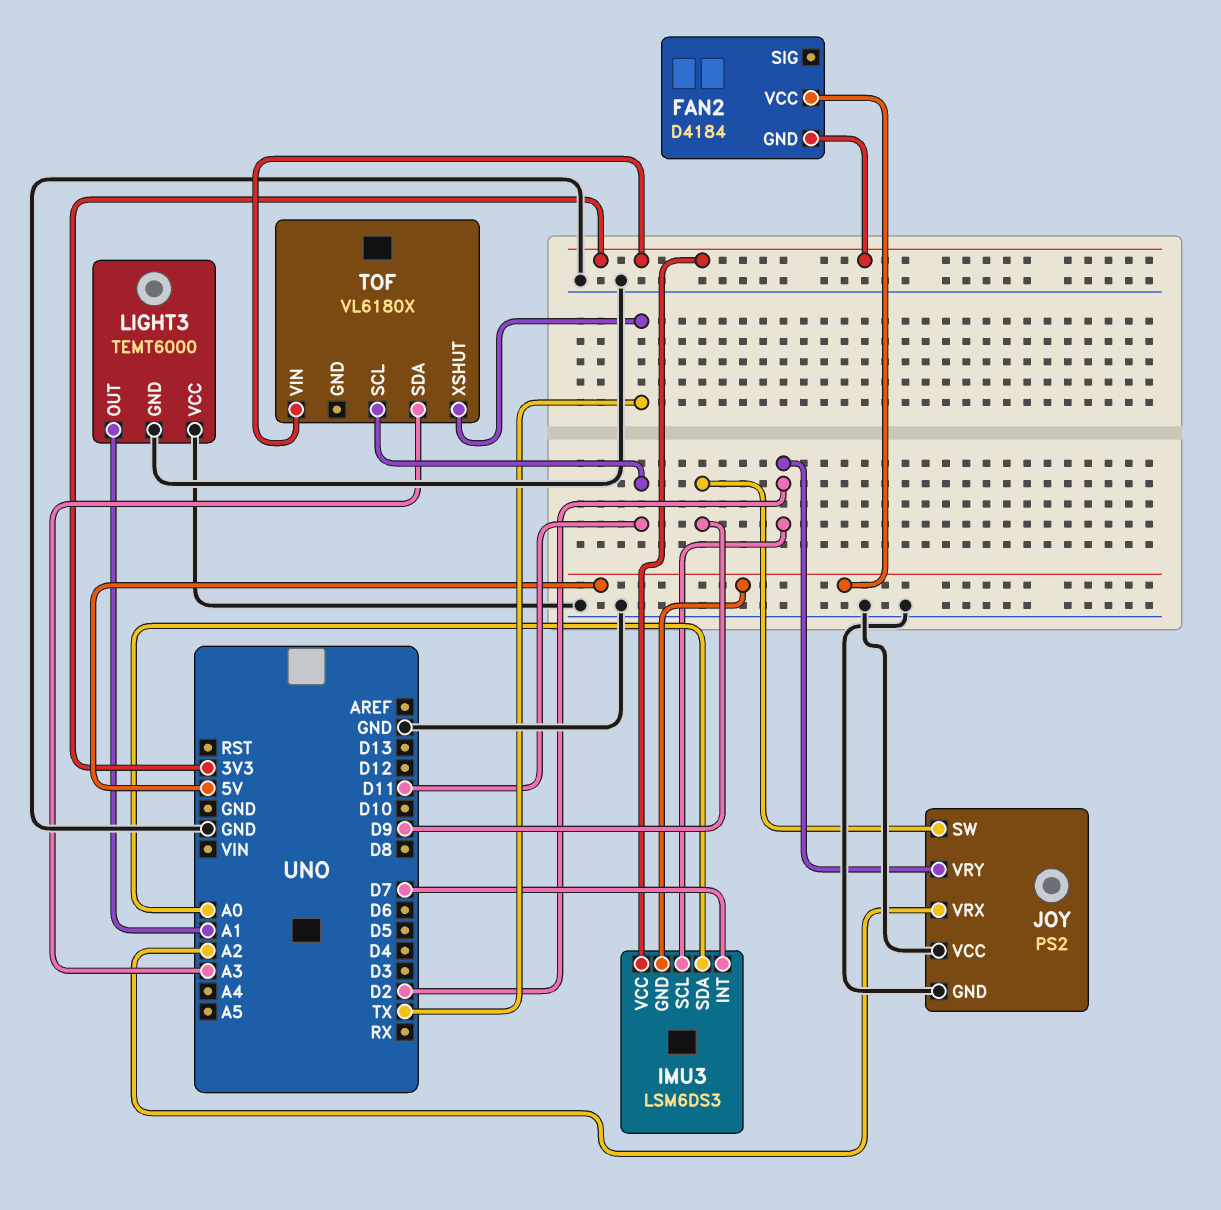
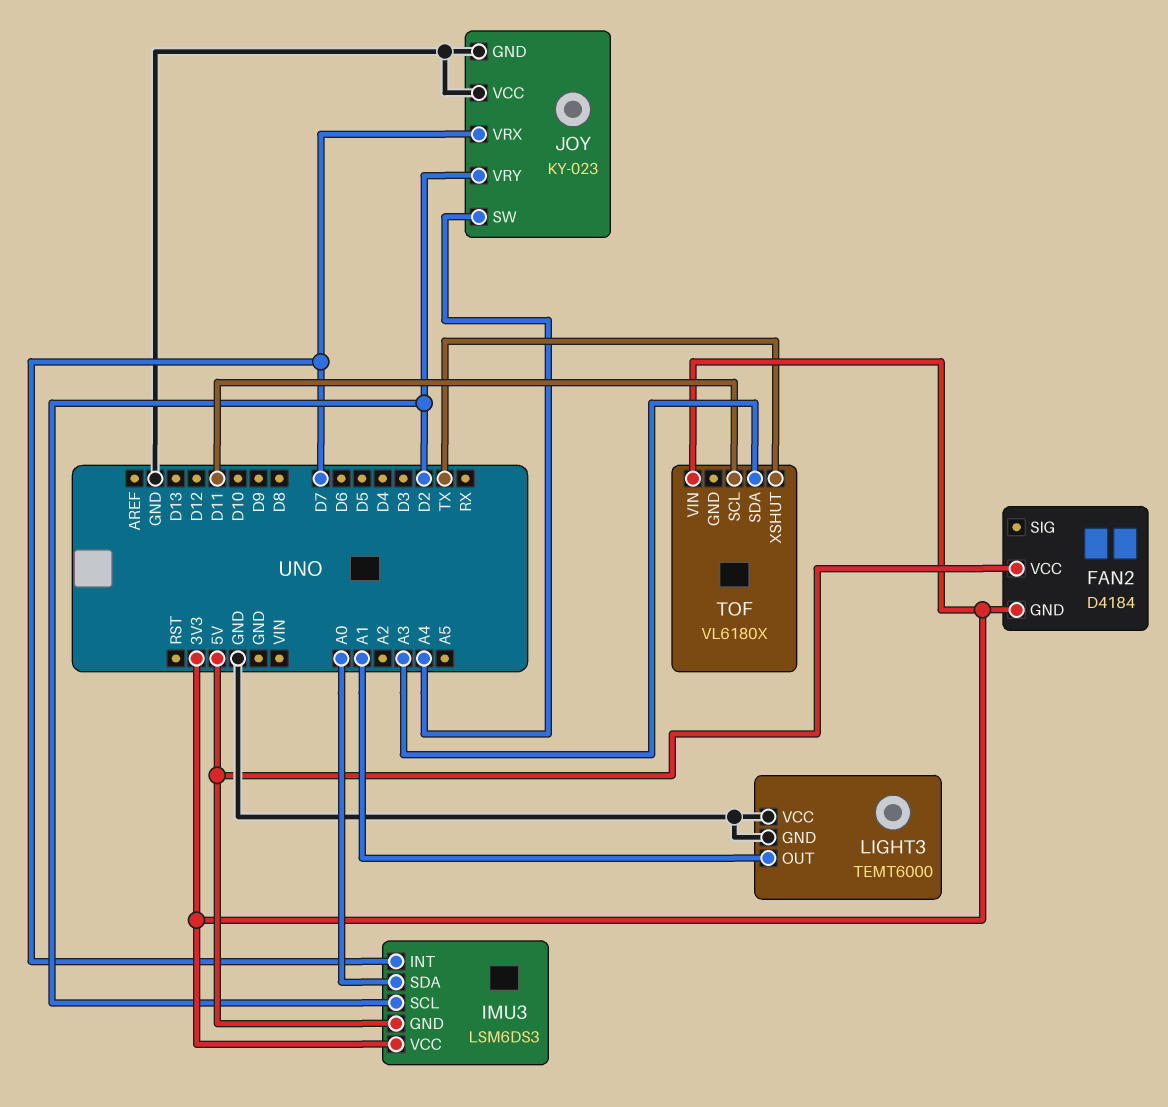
JOY: PS2 -> KY-023
JOY pin SW: D9 -> A4
JOY pin VRX: A2 -> D7

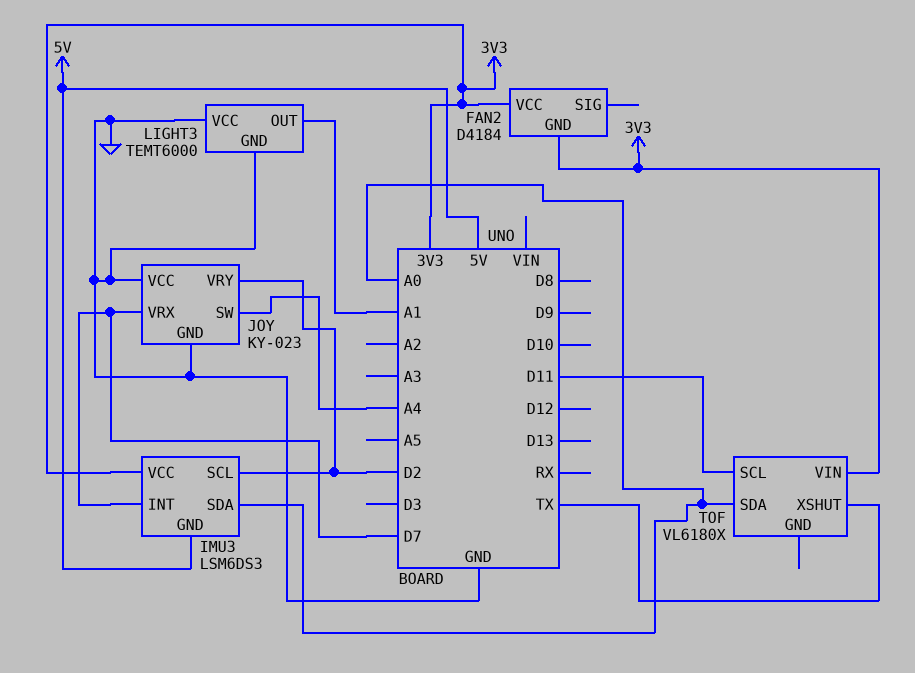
FAN2 pin VCC: 5V -> 3V3
TOF pin SDA: A3 -> A0

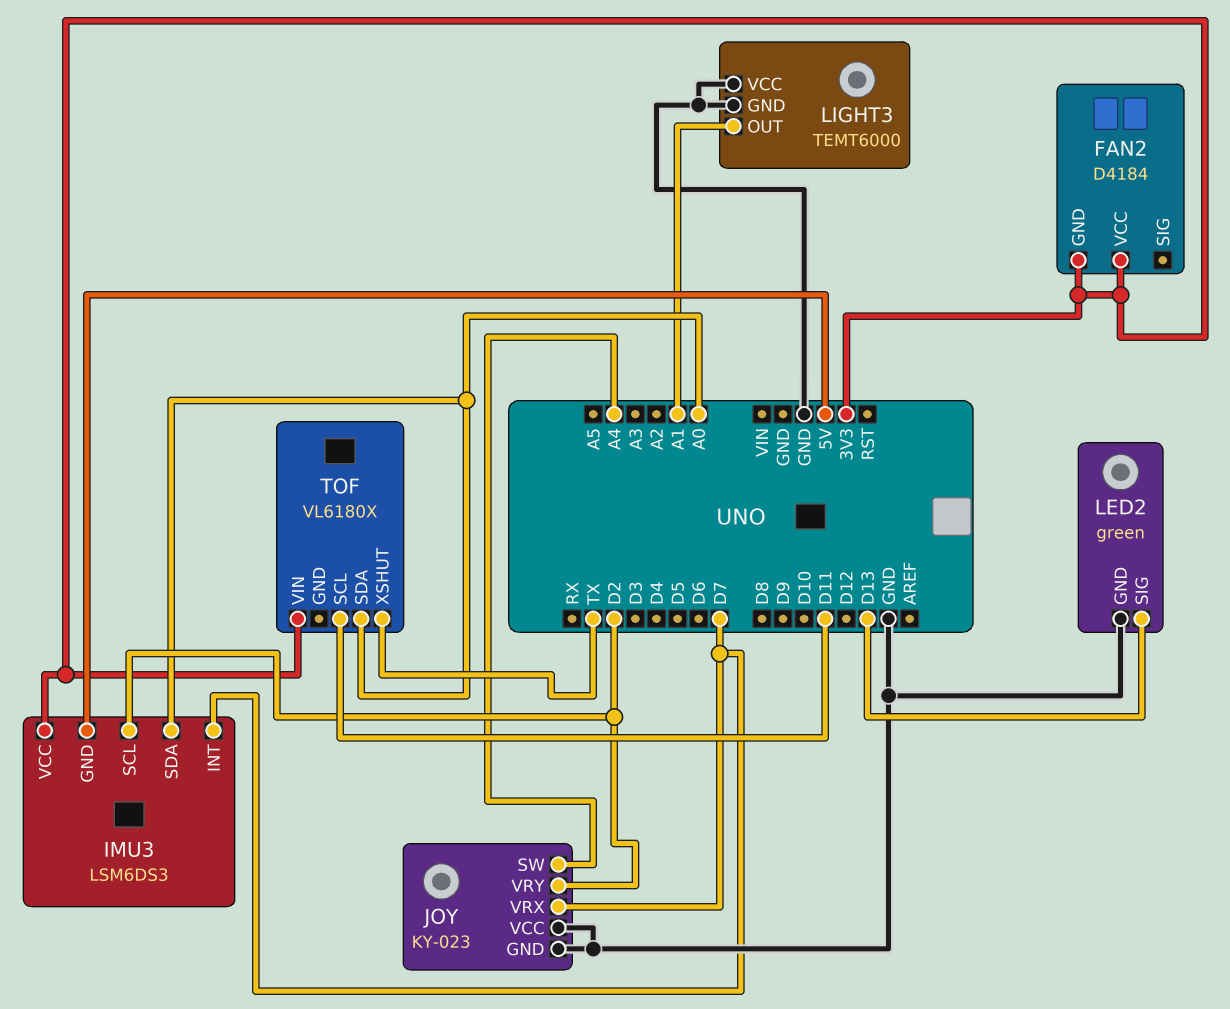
LED2: none -> green
LED2 pin GND: none -> GND
LED2 pin SIG: none -> D13

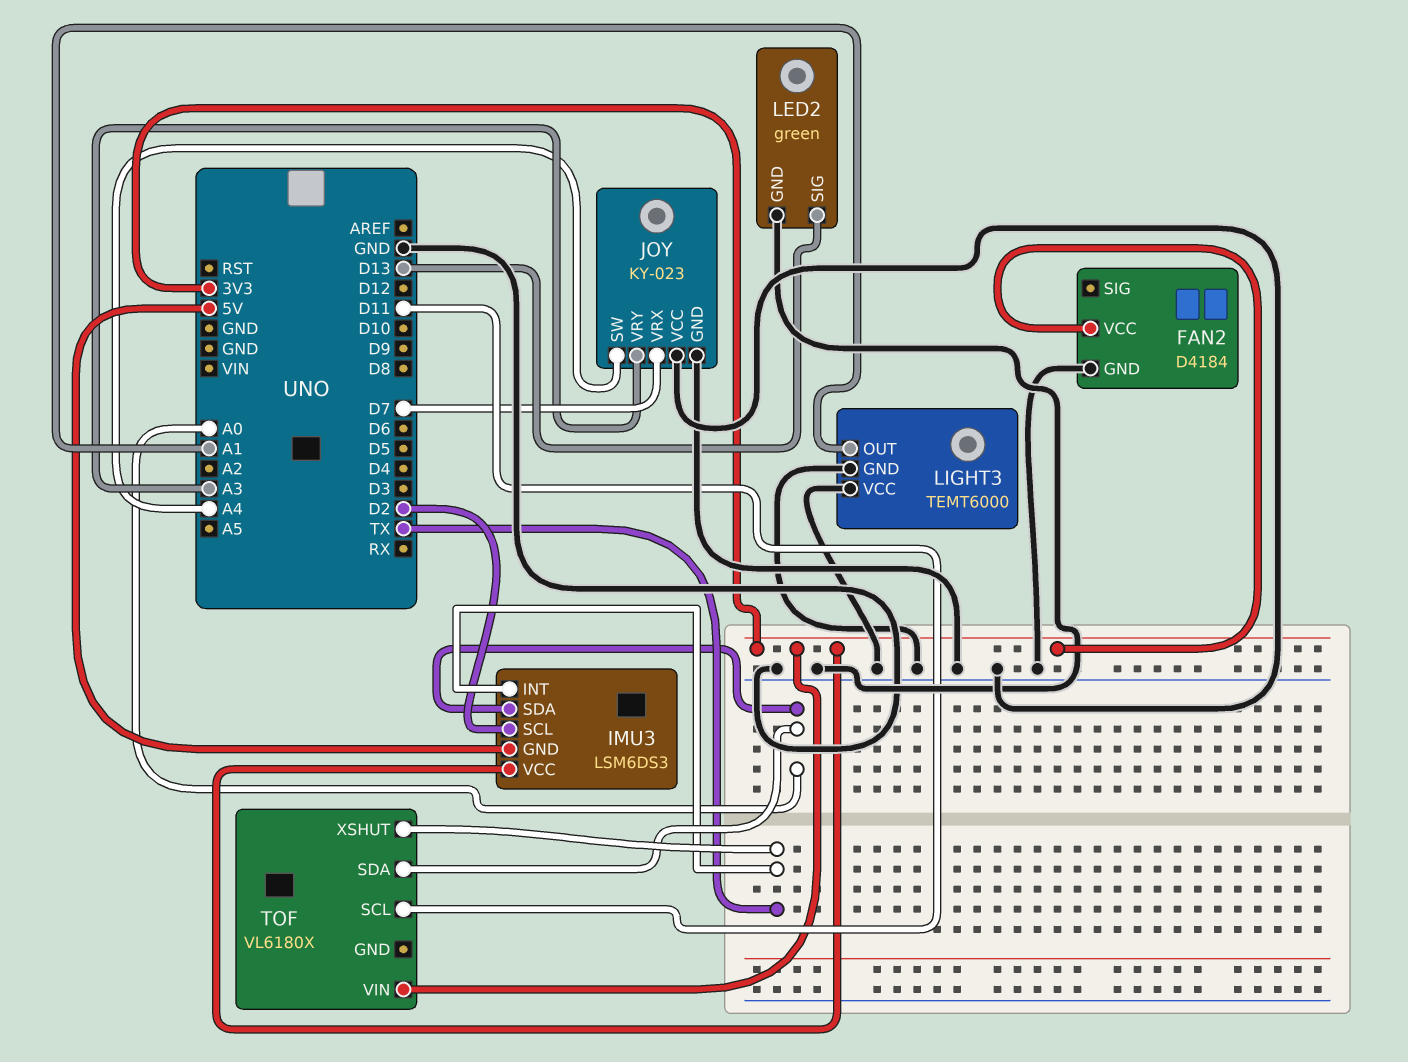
FAN2 pin GND: 3V3 -> GND
IMU3 pin INT: D7 -> TX
JOY pin VRY: D2 -> A3

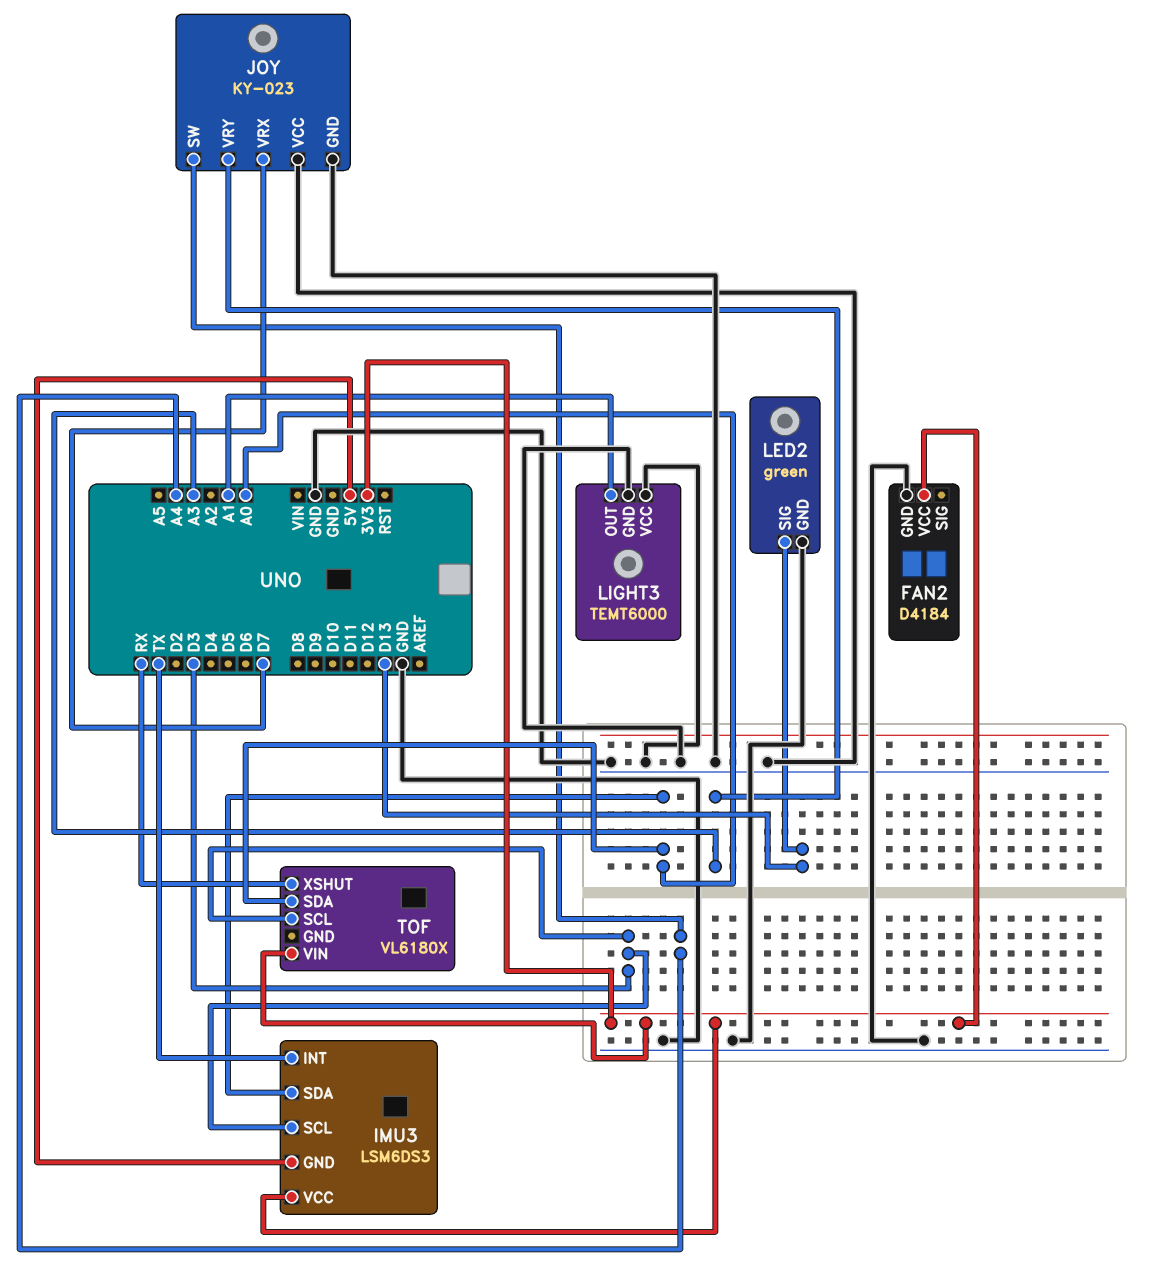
IMU3 pin SCL: D2 -> D3
TOF pin SCL: D11 -> D3
TOF pin XSHUT: TX -> RX

